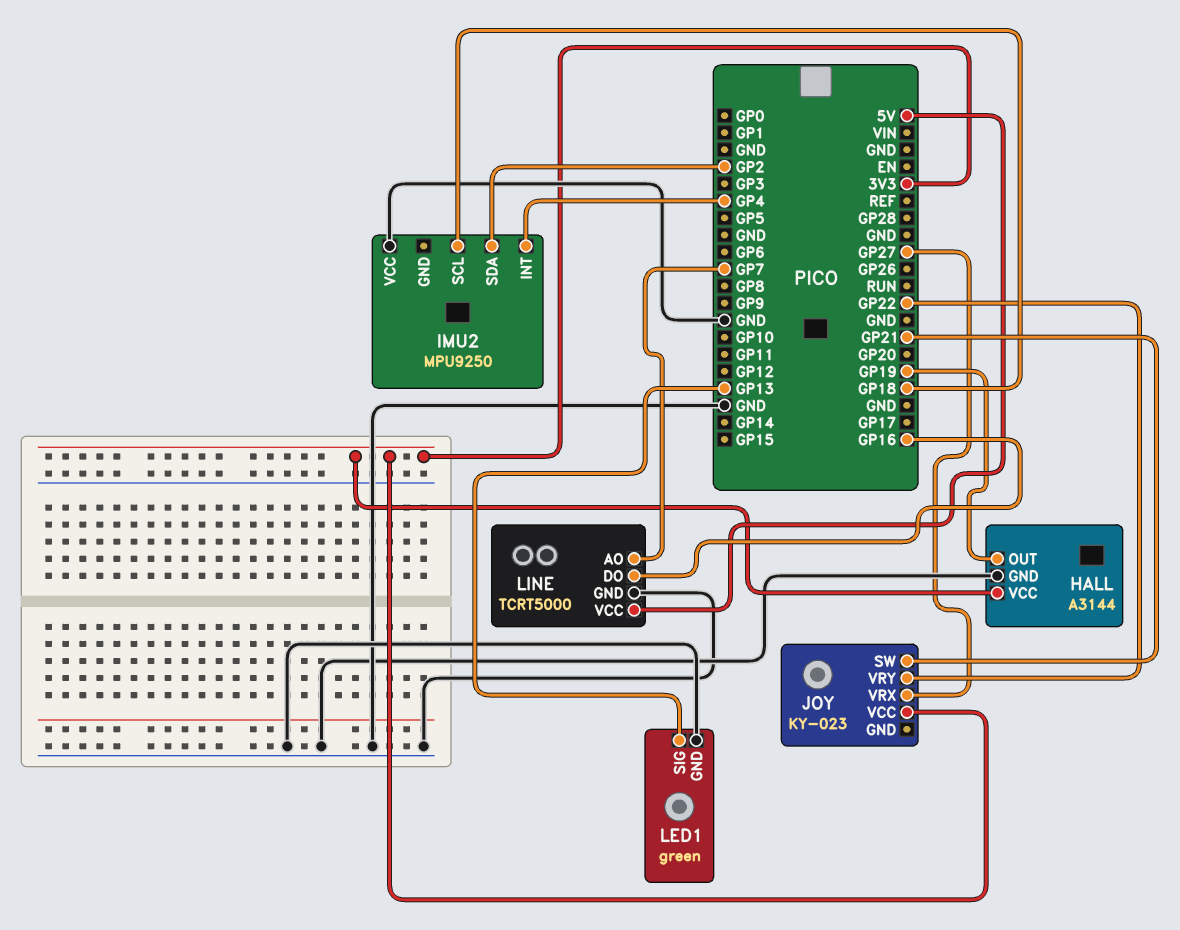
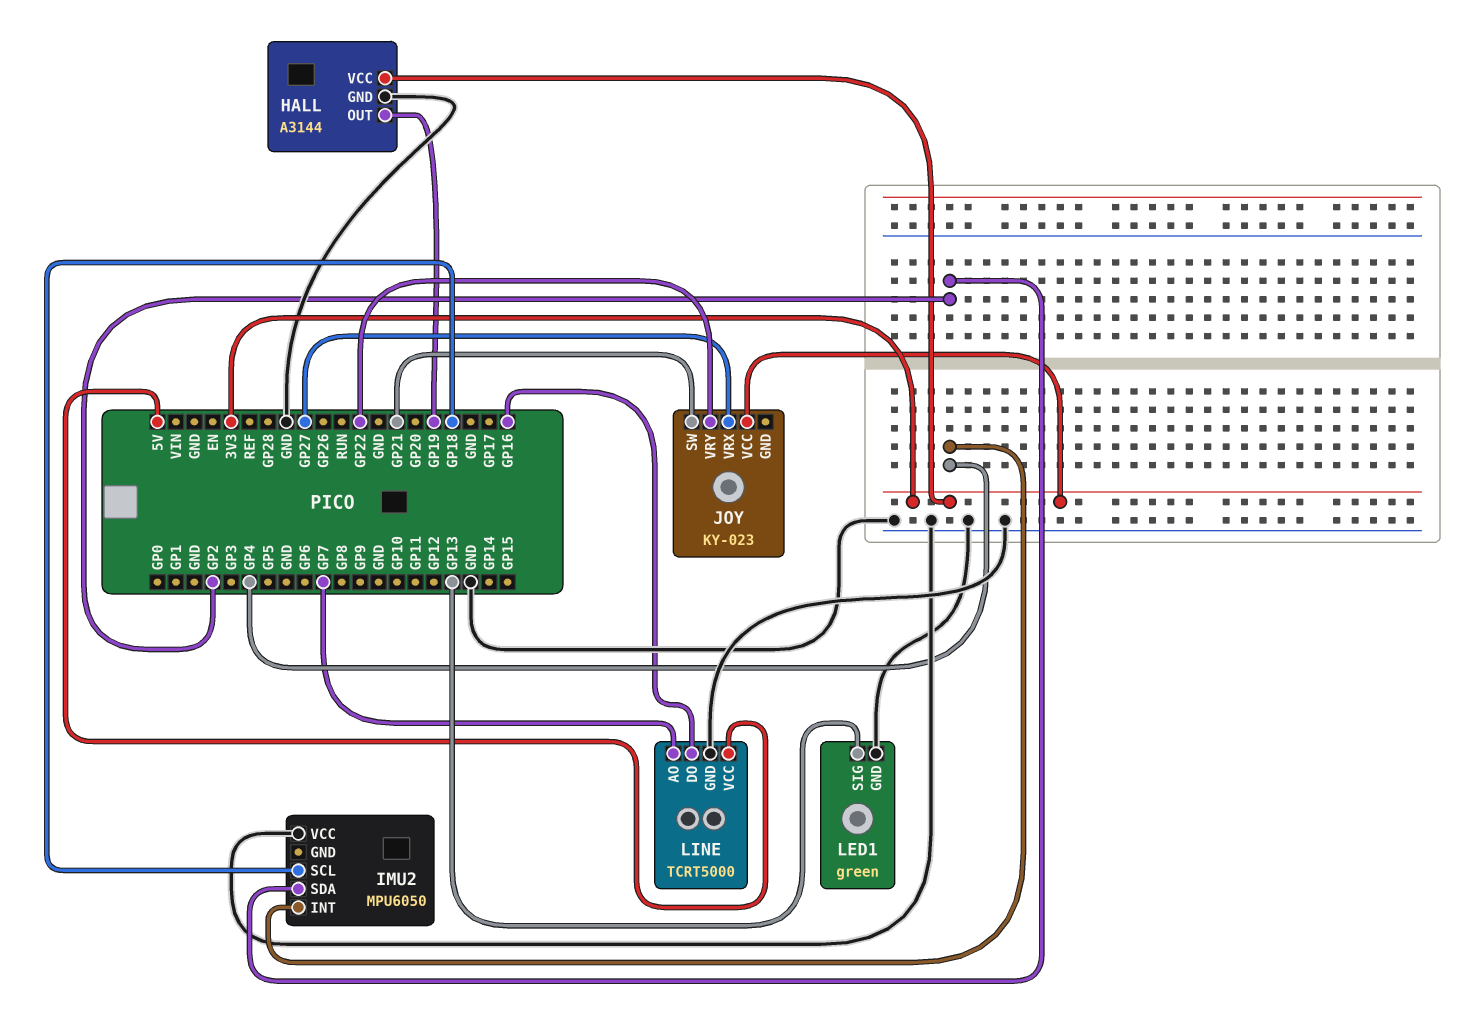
IMU2: MPU9250 -> MPU6050

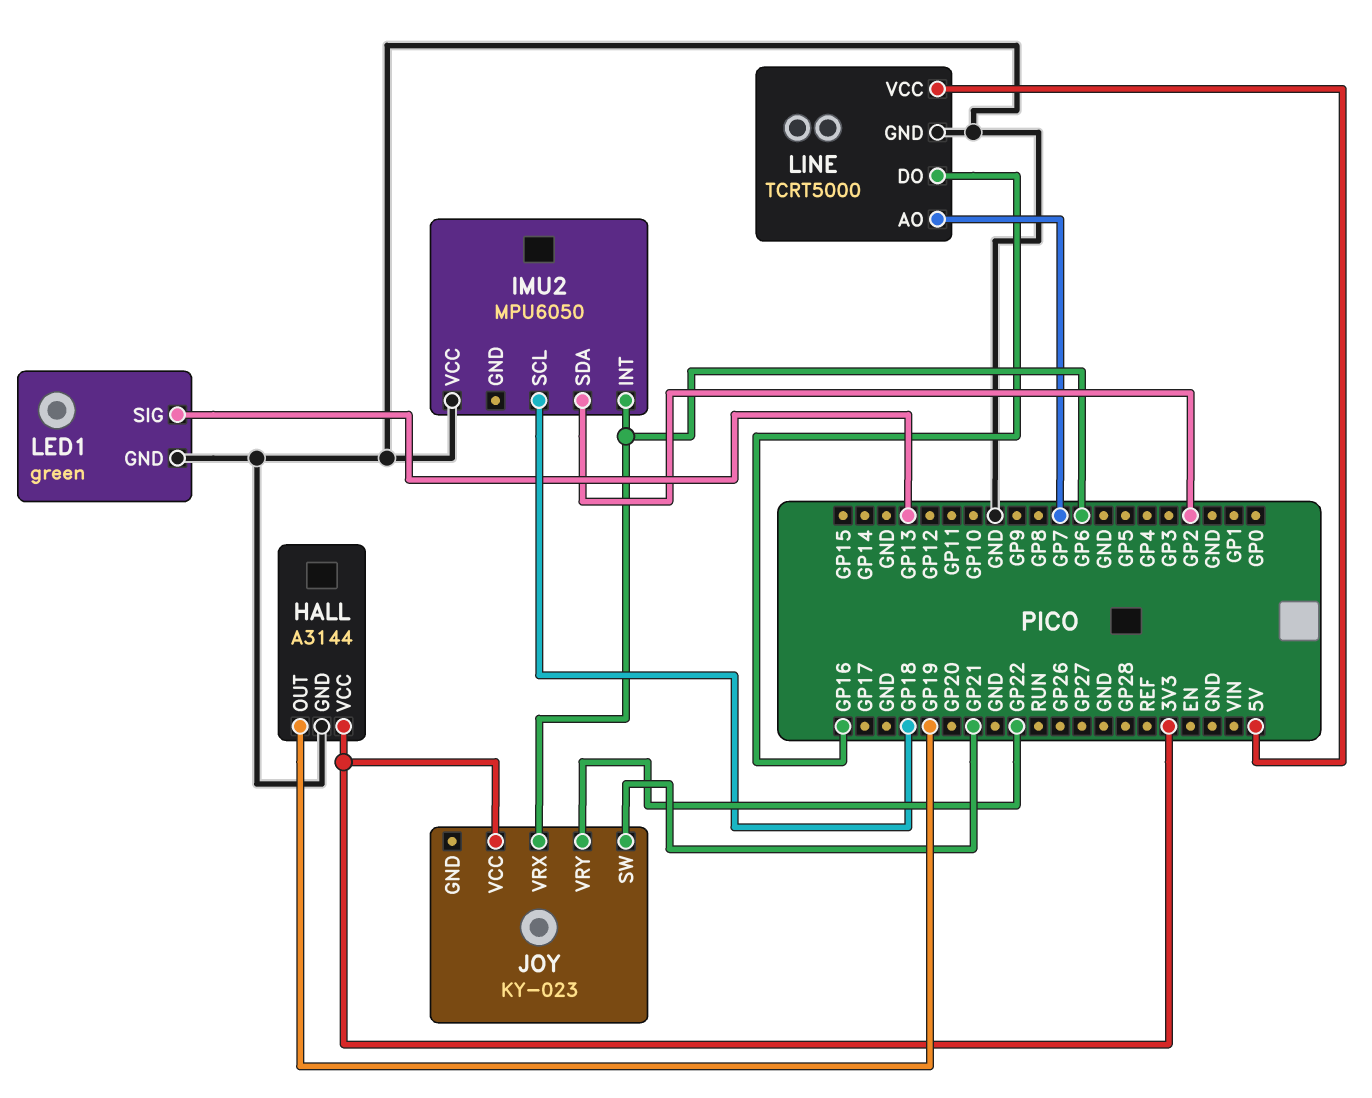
IMU2 pin INT: GP4 -> GP6
JOY pin VRX: GP27 -> GP6

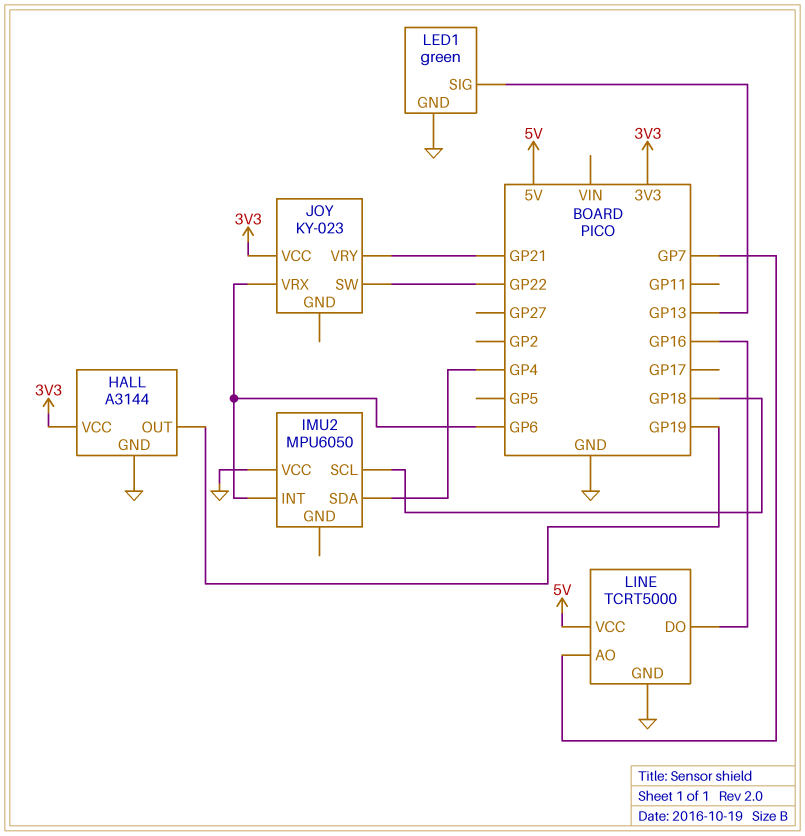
IMU2 pin SDA: GP2 -> GP4
JOY pin SW: GP21 -> GP22
JOY pin VRY: GP22 -> GP21

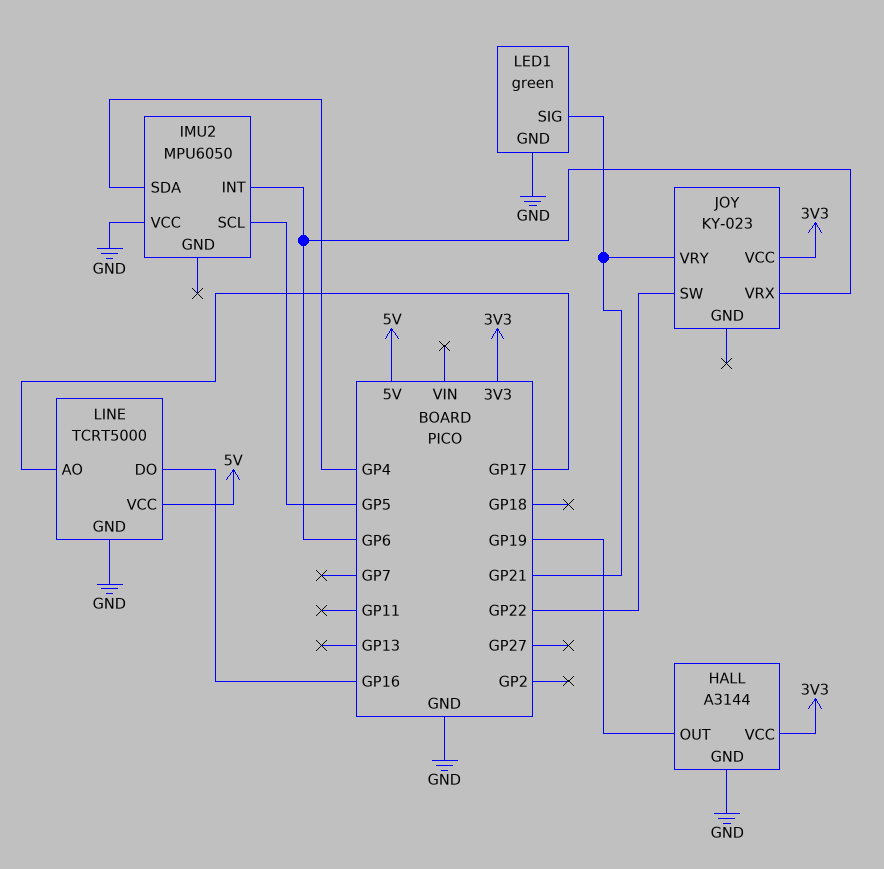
IMU2 pin SCL: GP18 -> GP5
LED1 pin SIG: GP13 -> GP21
LINE pin AO: GP7 -> GP17

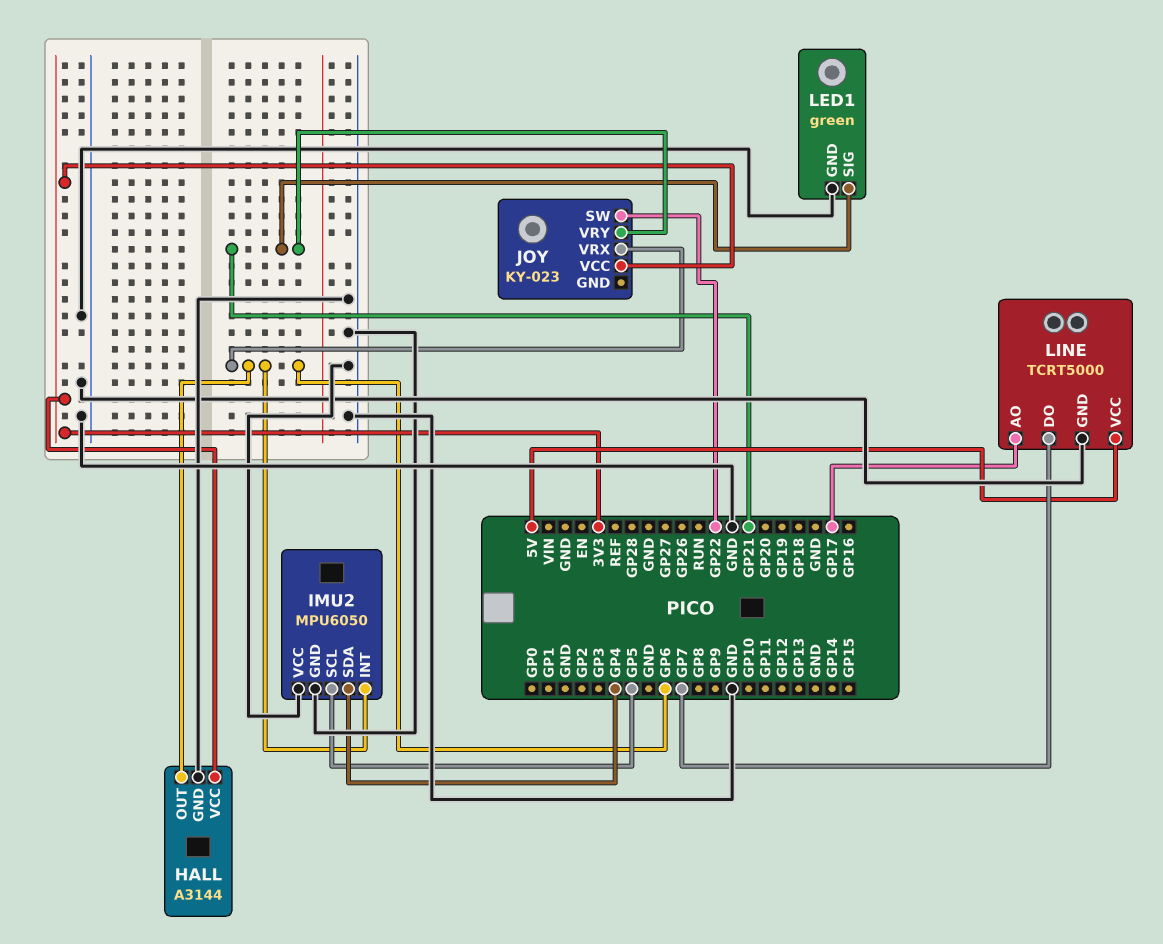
HALL pin OUT: GP19 -> GP6
IMU2 pin GND: none -> GND
LINE pin DO: GP16 -> GP7

